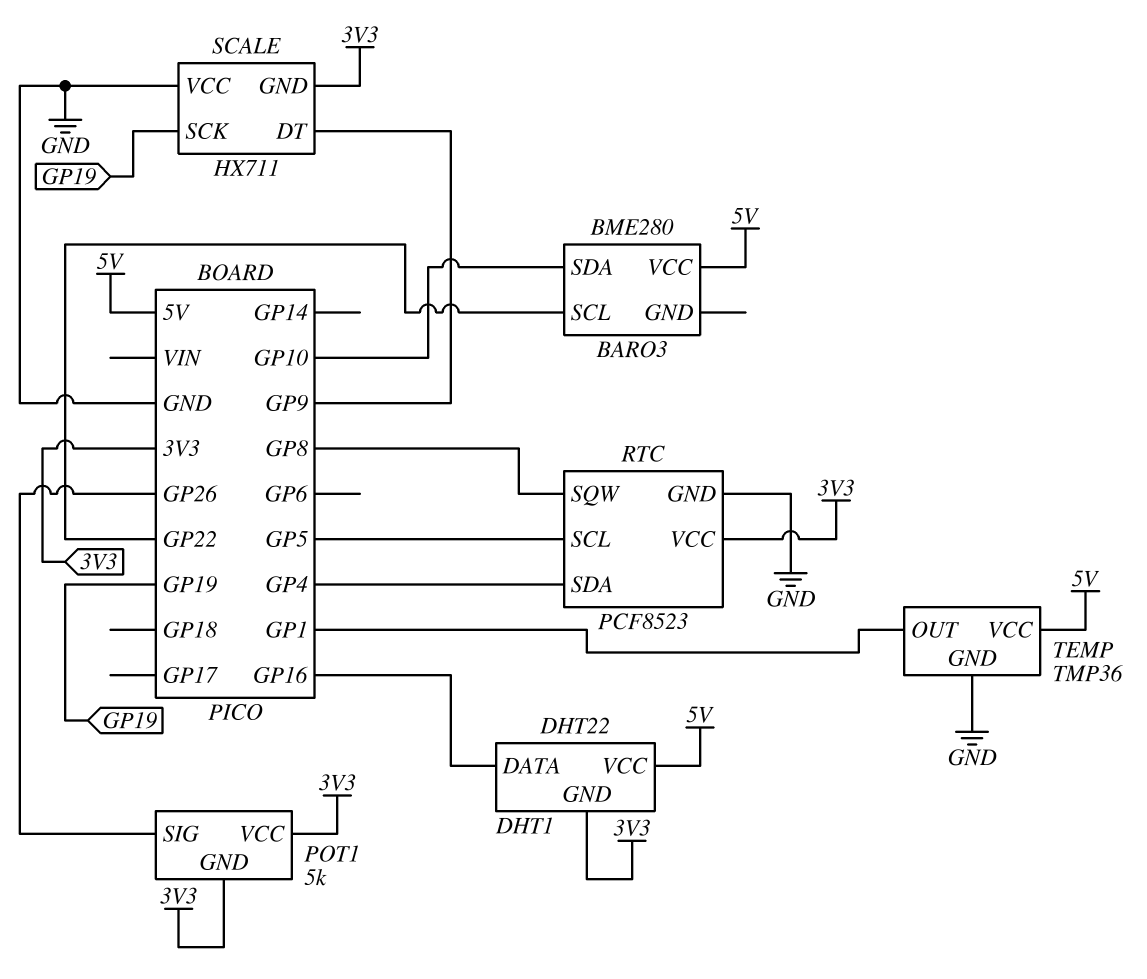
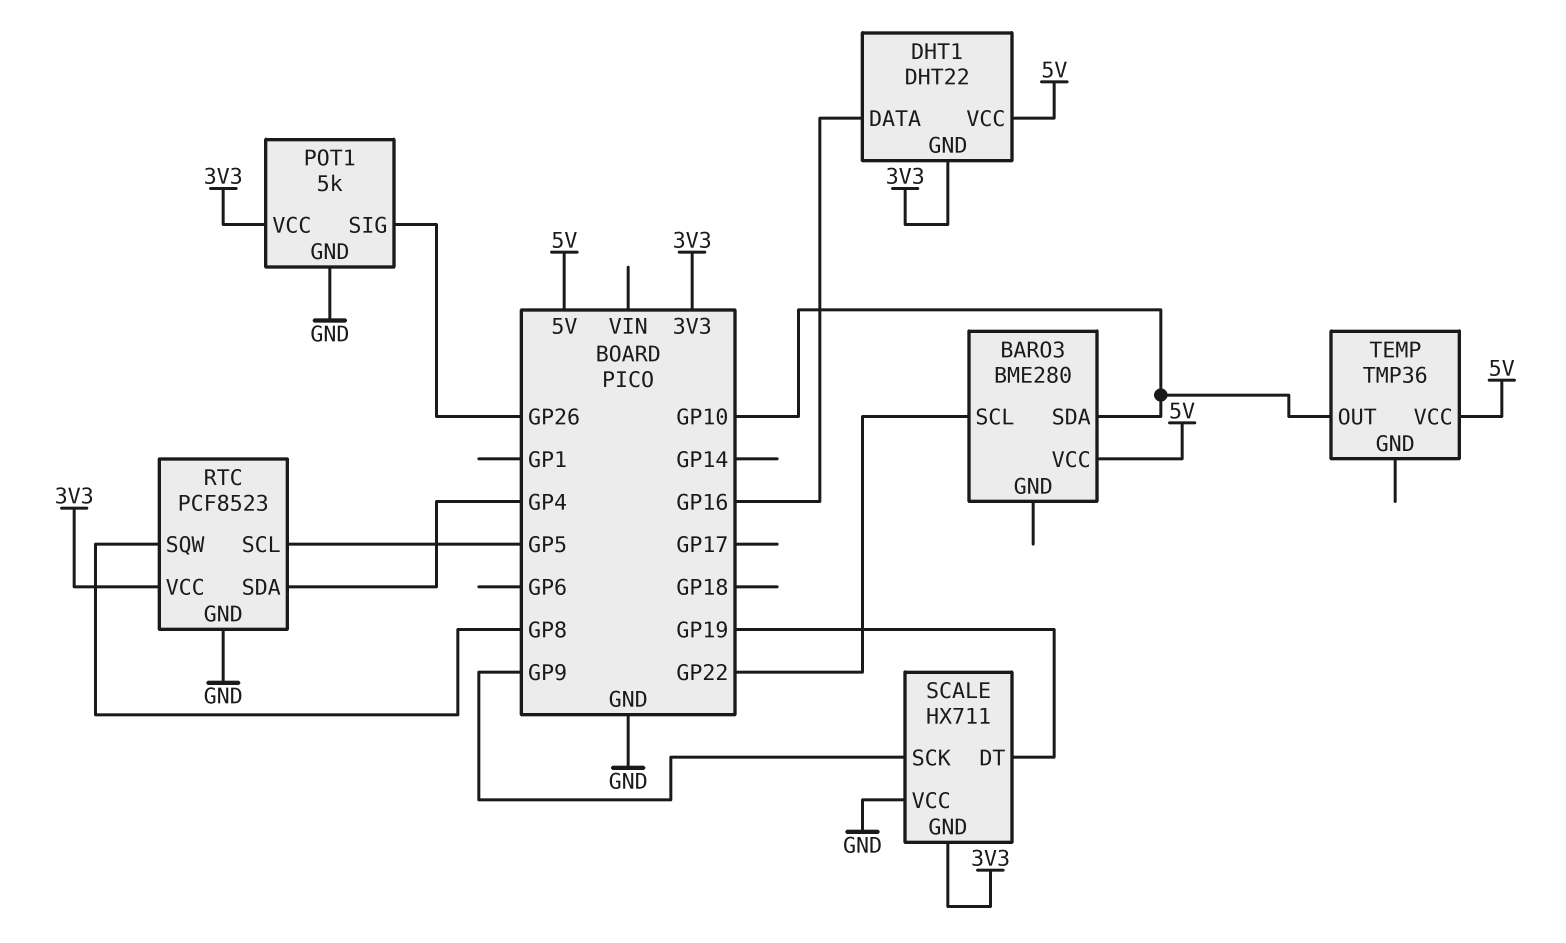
POT1 pin GND: 3V3 -> GND
SCALE pin DT: GP9 -> GP19
SCALE pin SCK: GP19 -> GP9
TEMP pin GND: GND -> none
TEMP pin OUT: GP1 -> GP10

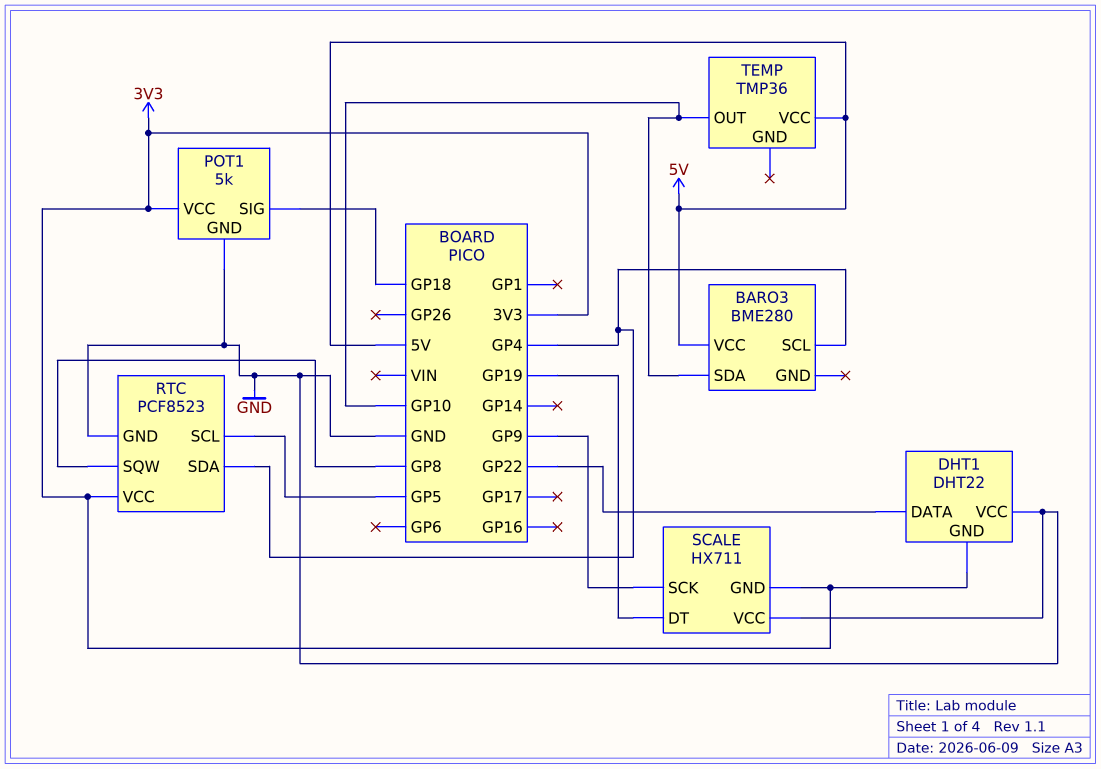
BARO3 pin SCL: GP22 -> GP4
DHT1 pin DATA: GP16 -> GP22
DHT1 pin VCC: 5V -> GND
POT1 pin SIG: GP26 -> GP18

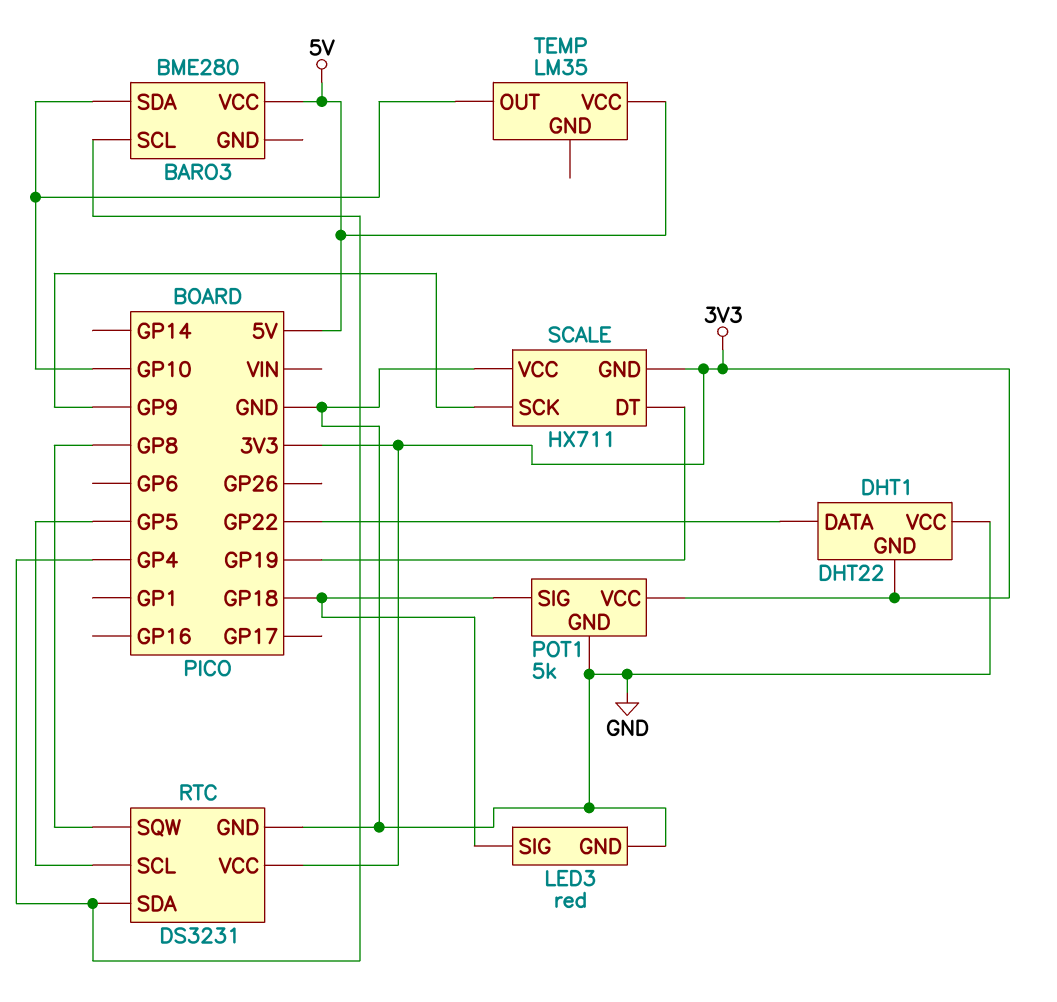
LED3: none -> red
LED3 pin GND: none -> GND
LED3 pin SIG: none -> GP18
RTC: PCF8523 -> DS3231
TEMP: TMP36 -> LM35

